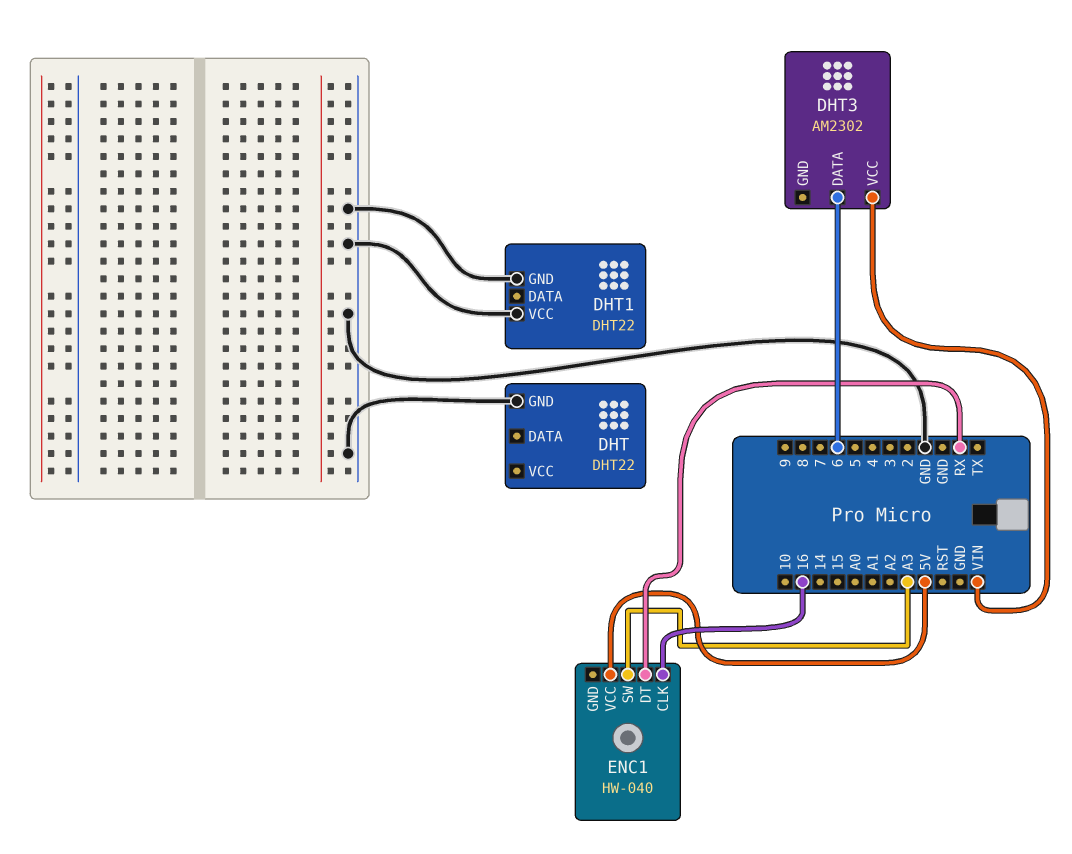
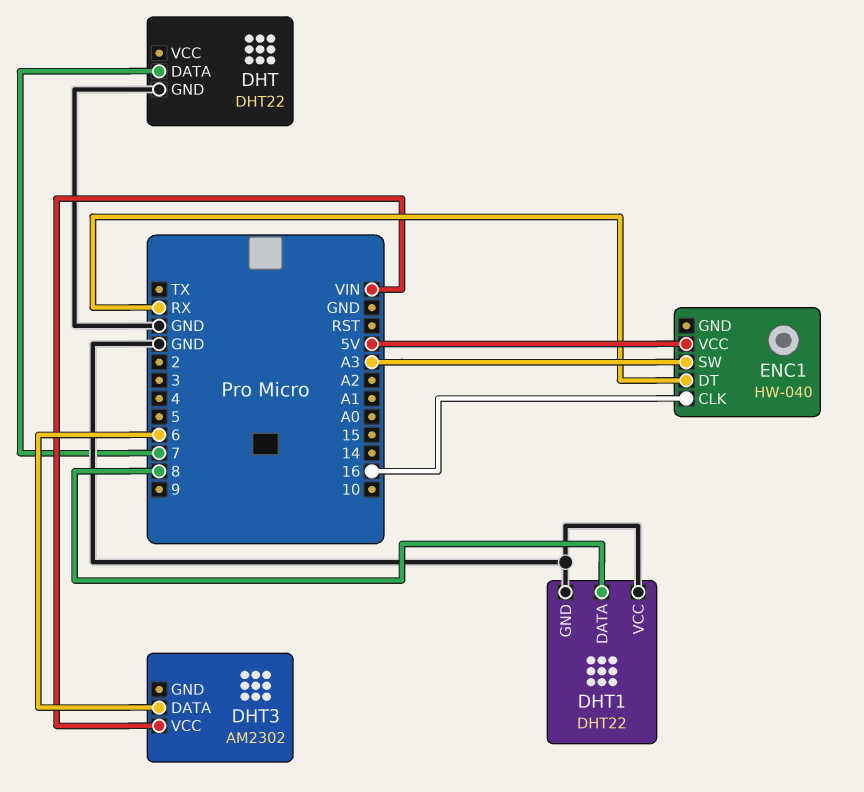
DHT pin DATA: none -> 7
DHT1 pin DATA: none -> 8

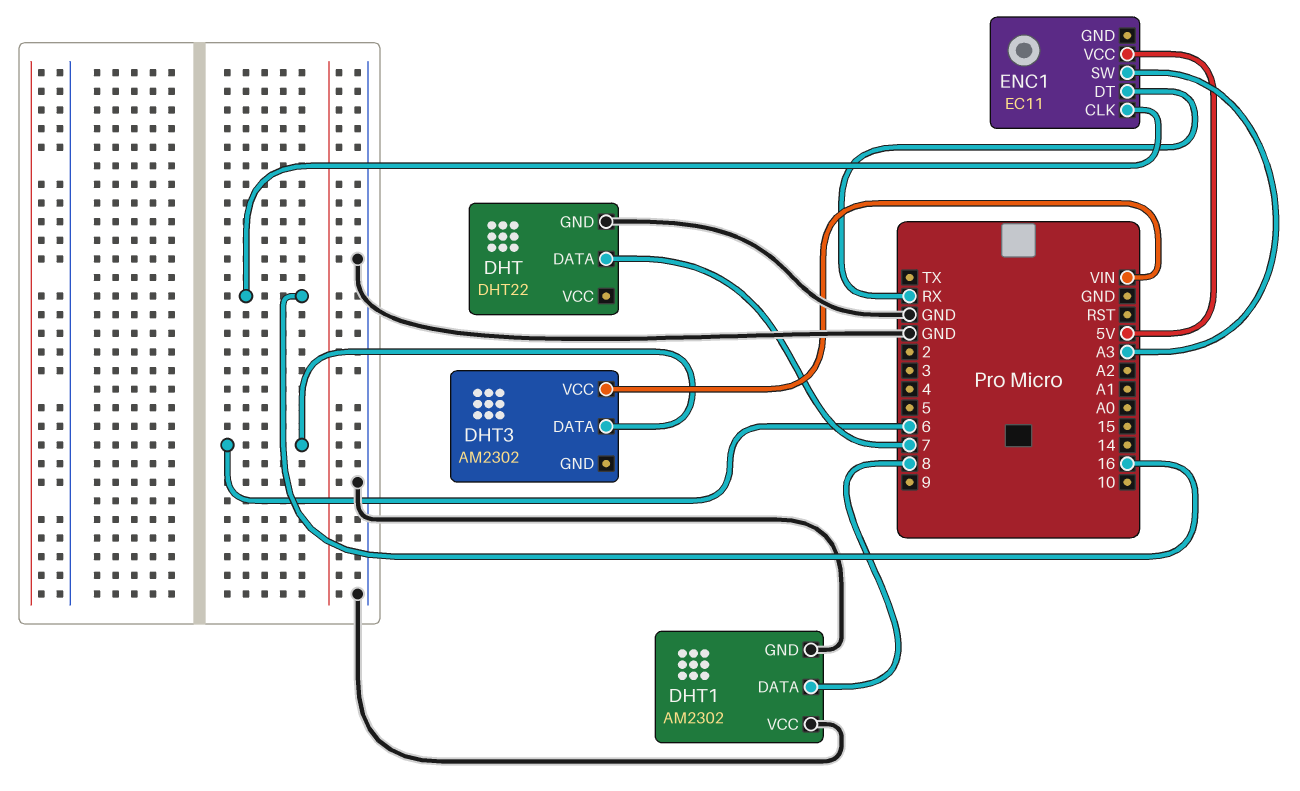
DHT1: DHT22 -> AM2302
ENC1: HW-040 -> EC11

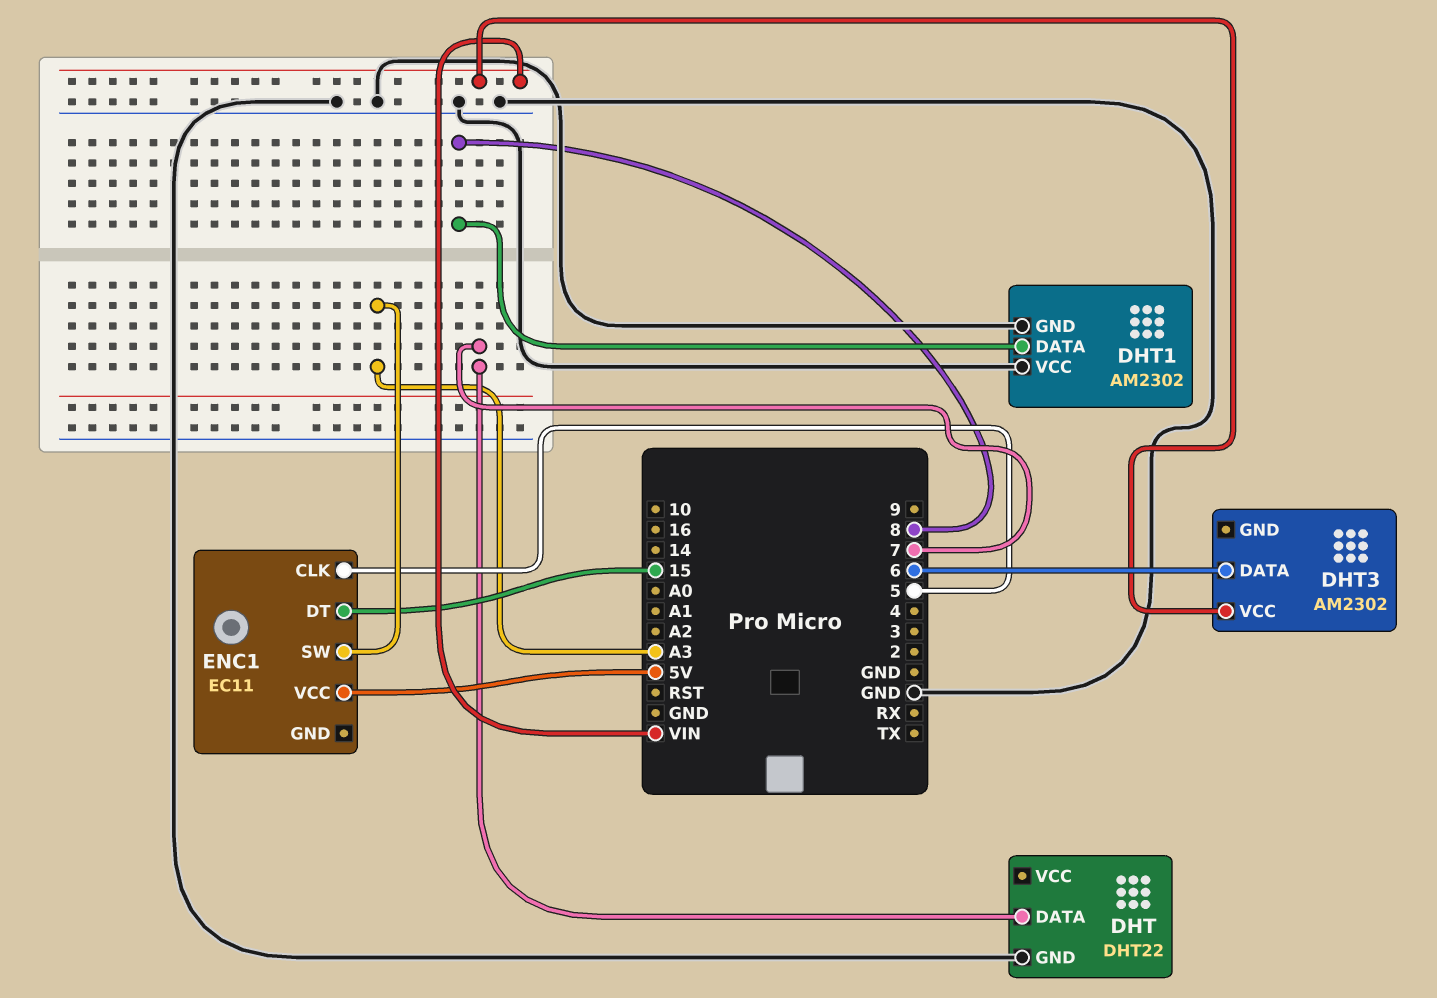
ENC1 pin CLK: 16 -> 5
ENC1 pin DT: RX -> 15

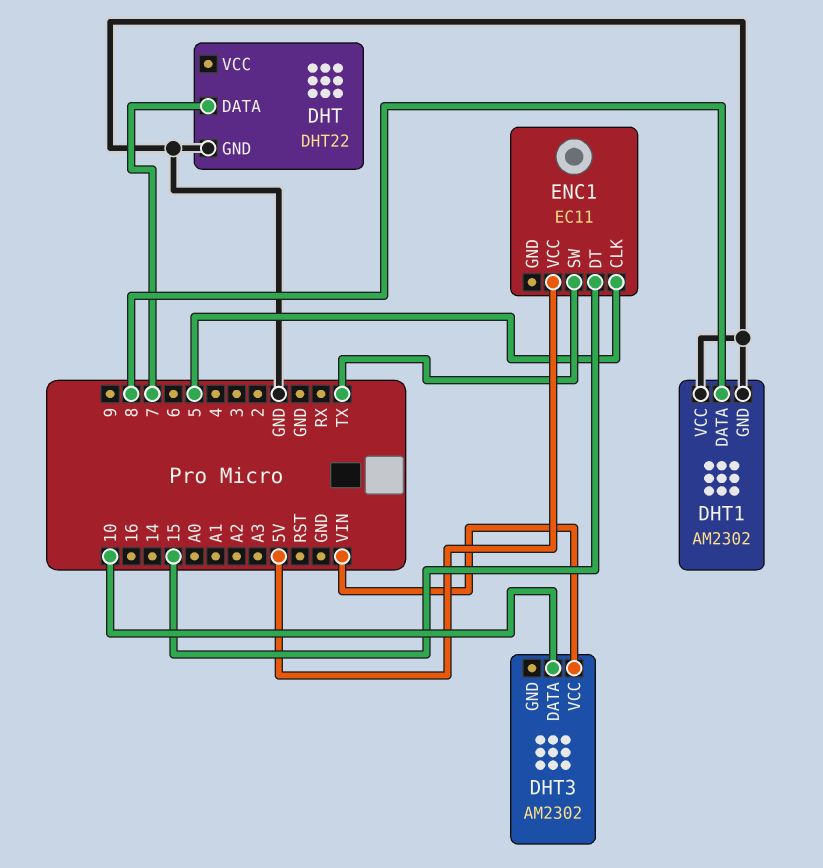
DHT3 pin DATA: 6 -> 10
ENC1 pin SW: A3 -> TX

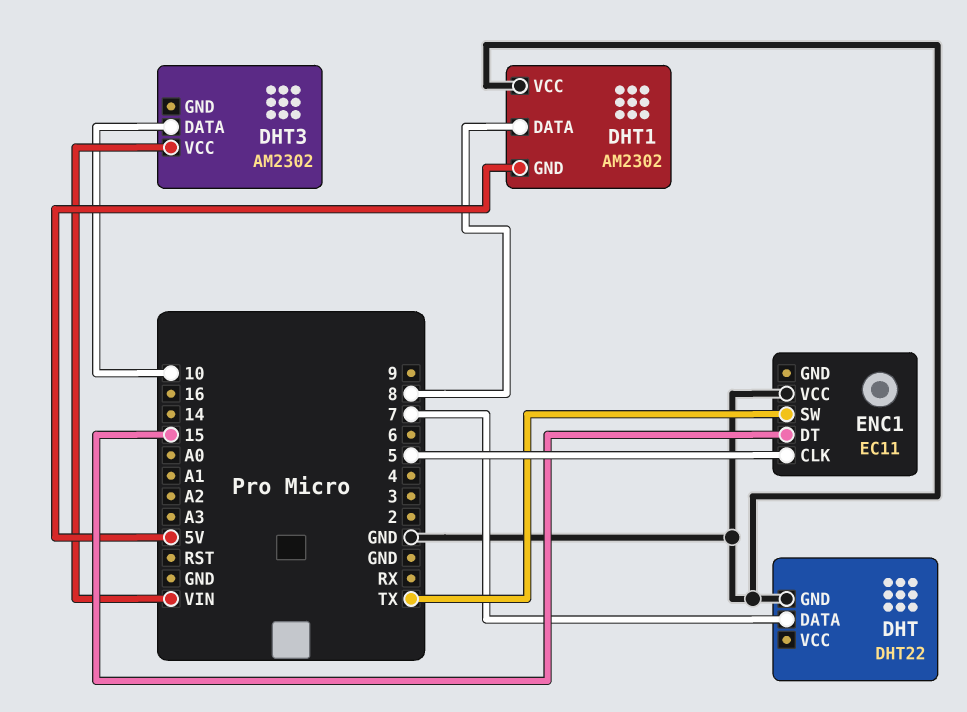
DHT1 pin GND: GND -> 5V
ENC1 pin VCC: 5V -> GND

